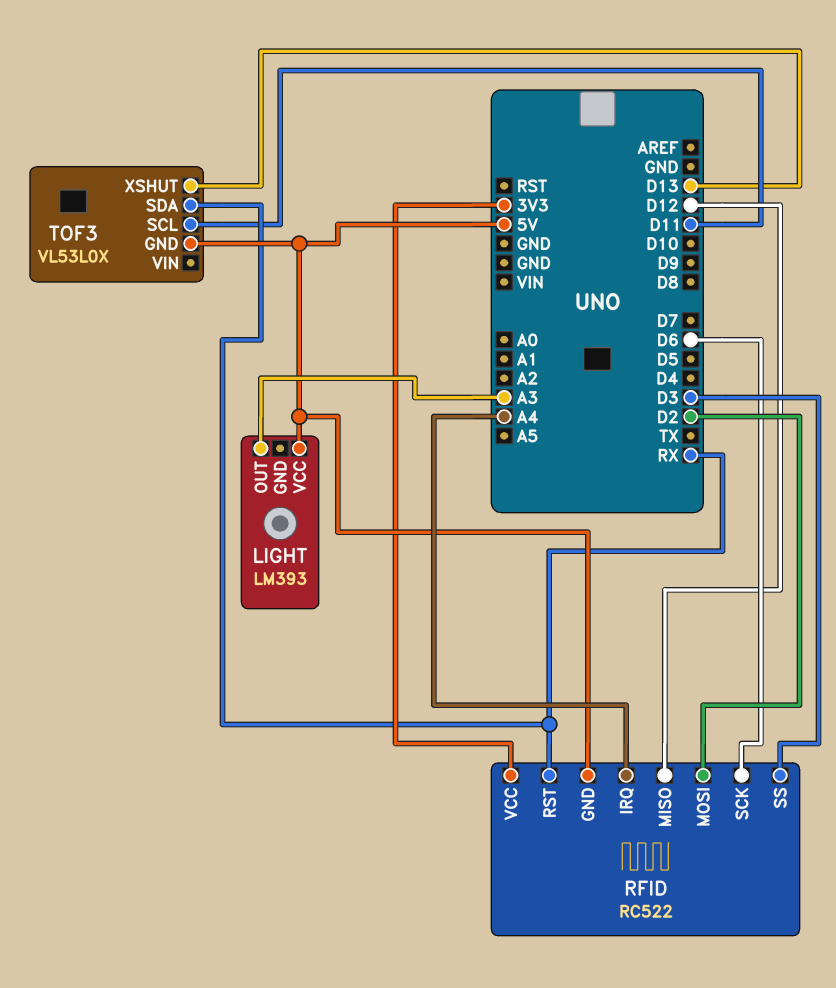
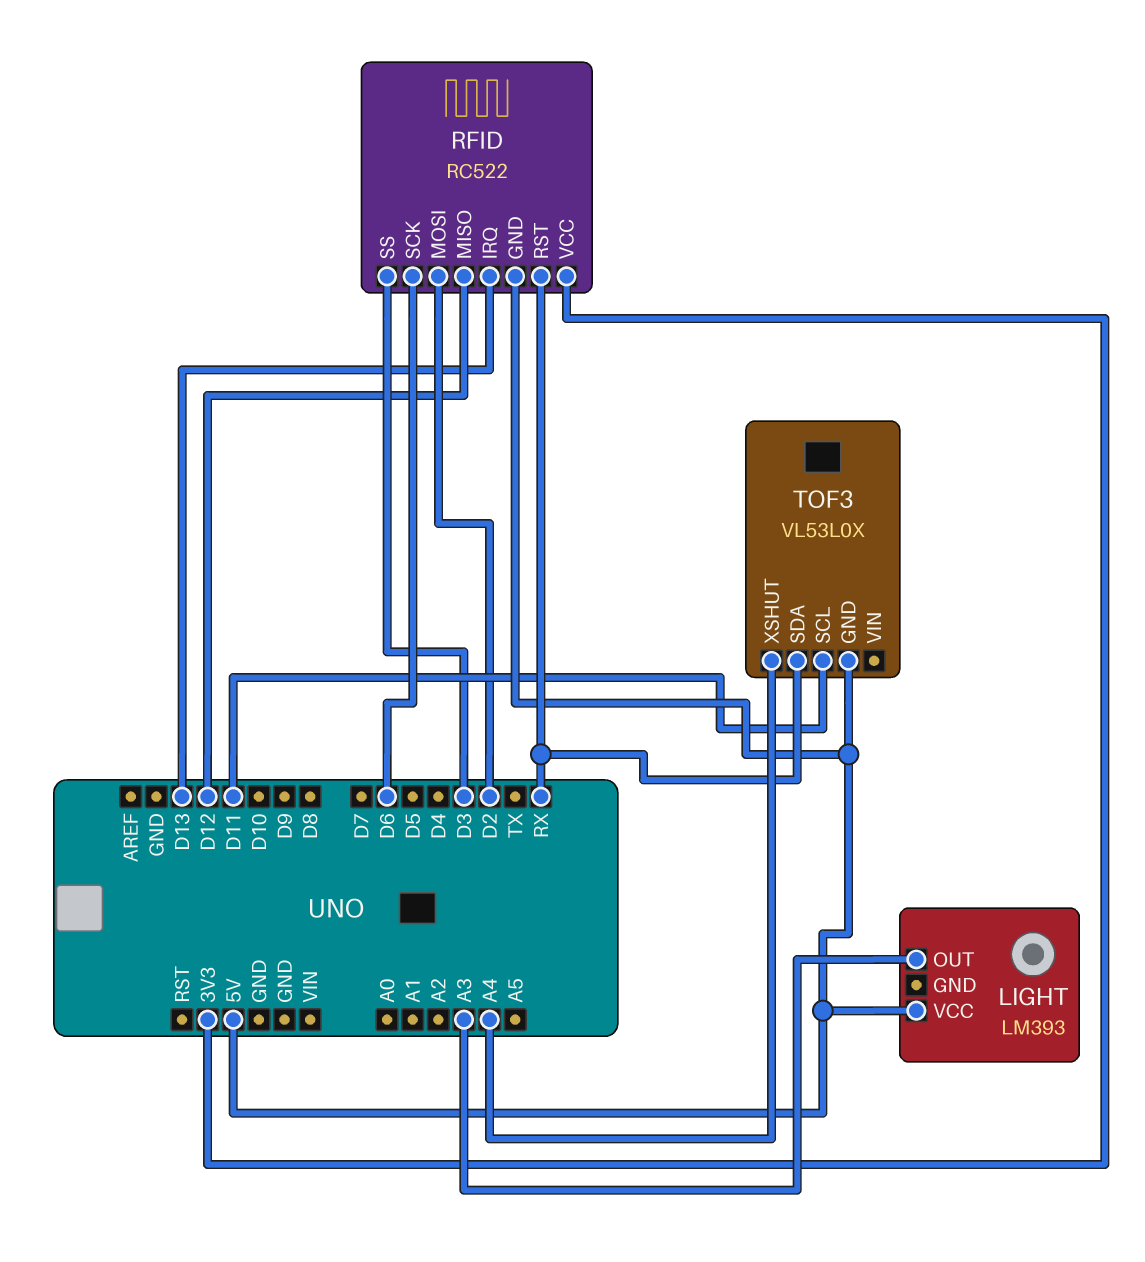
RFID pin IRQ: A4 -> D13
TOF3 pin XSHUT: D13 -> A4

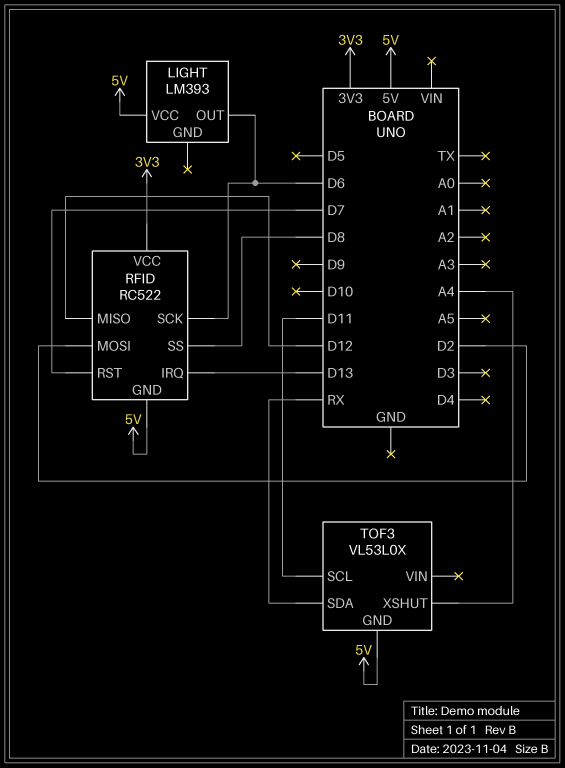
LIGHT pin OUT: A3 -> D6
RFID pin RST: RX -> D7
RFID pin SS: D3 -> D8

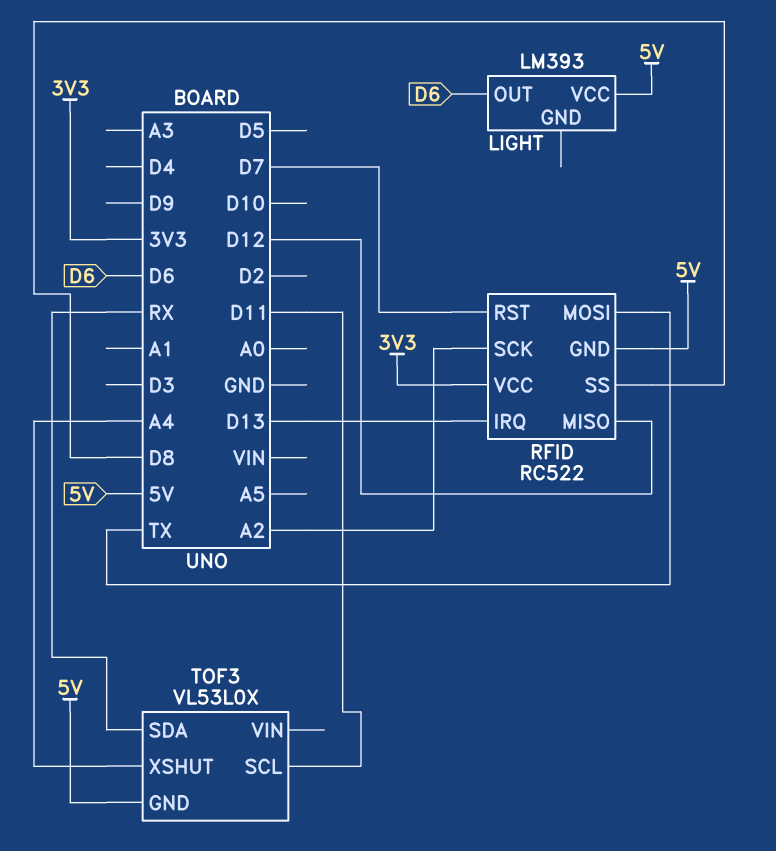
RFID pin MOSI: D2 -> TX
RFID pin SCK: D6 -> A2

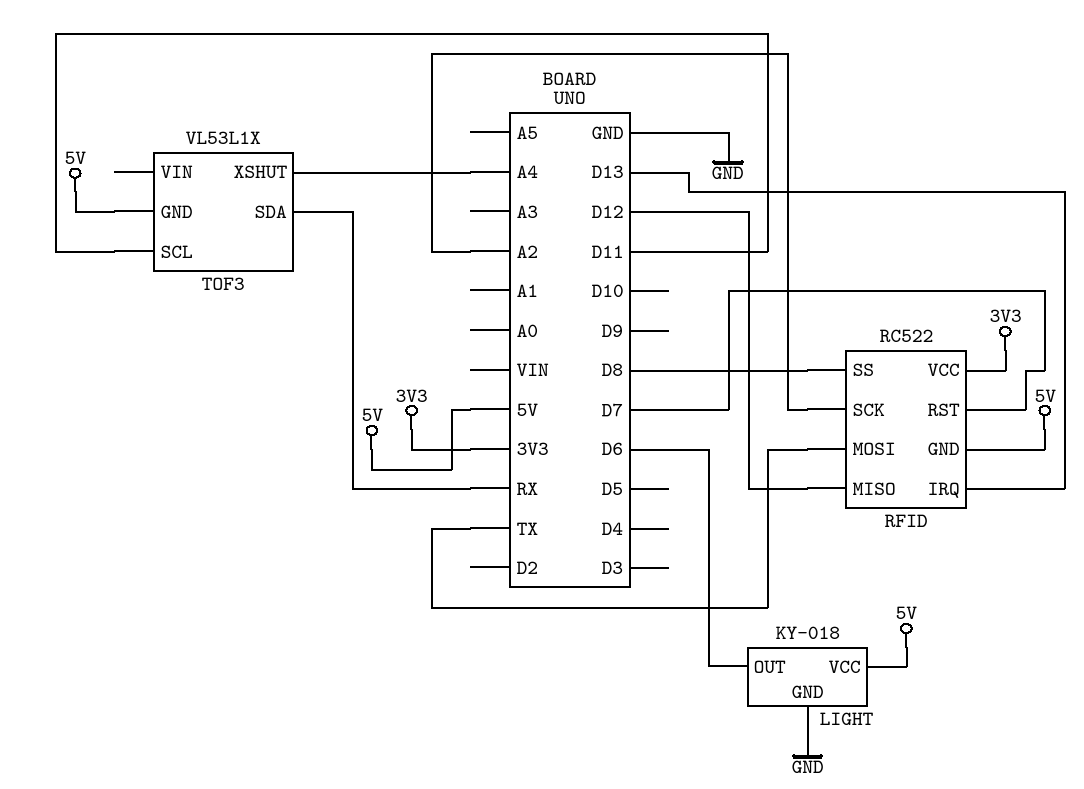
LIGHT: LM393 -> KY-018
LIGHT pin GND: none -> GND
TOF3: VL53L0X -> VL53L1X

